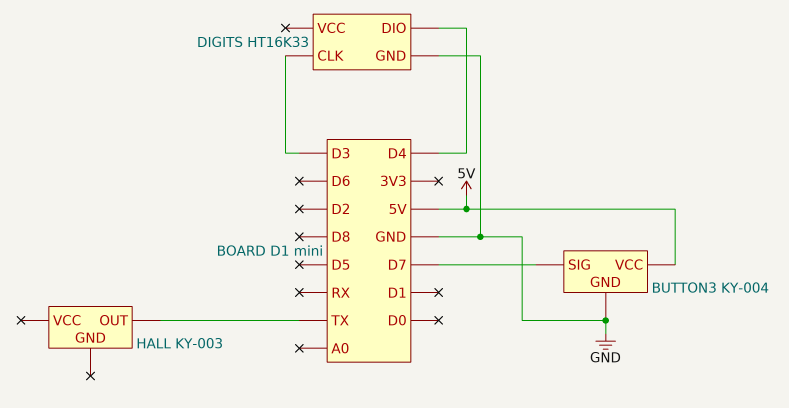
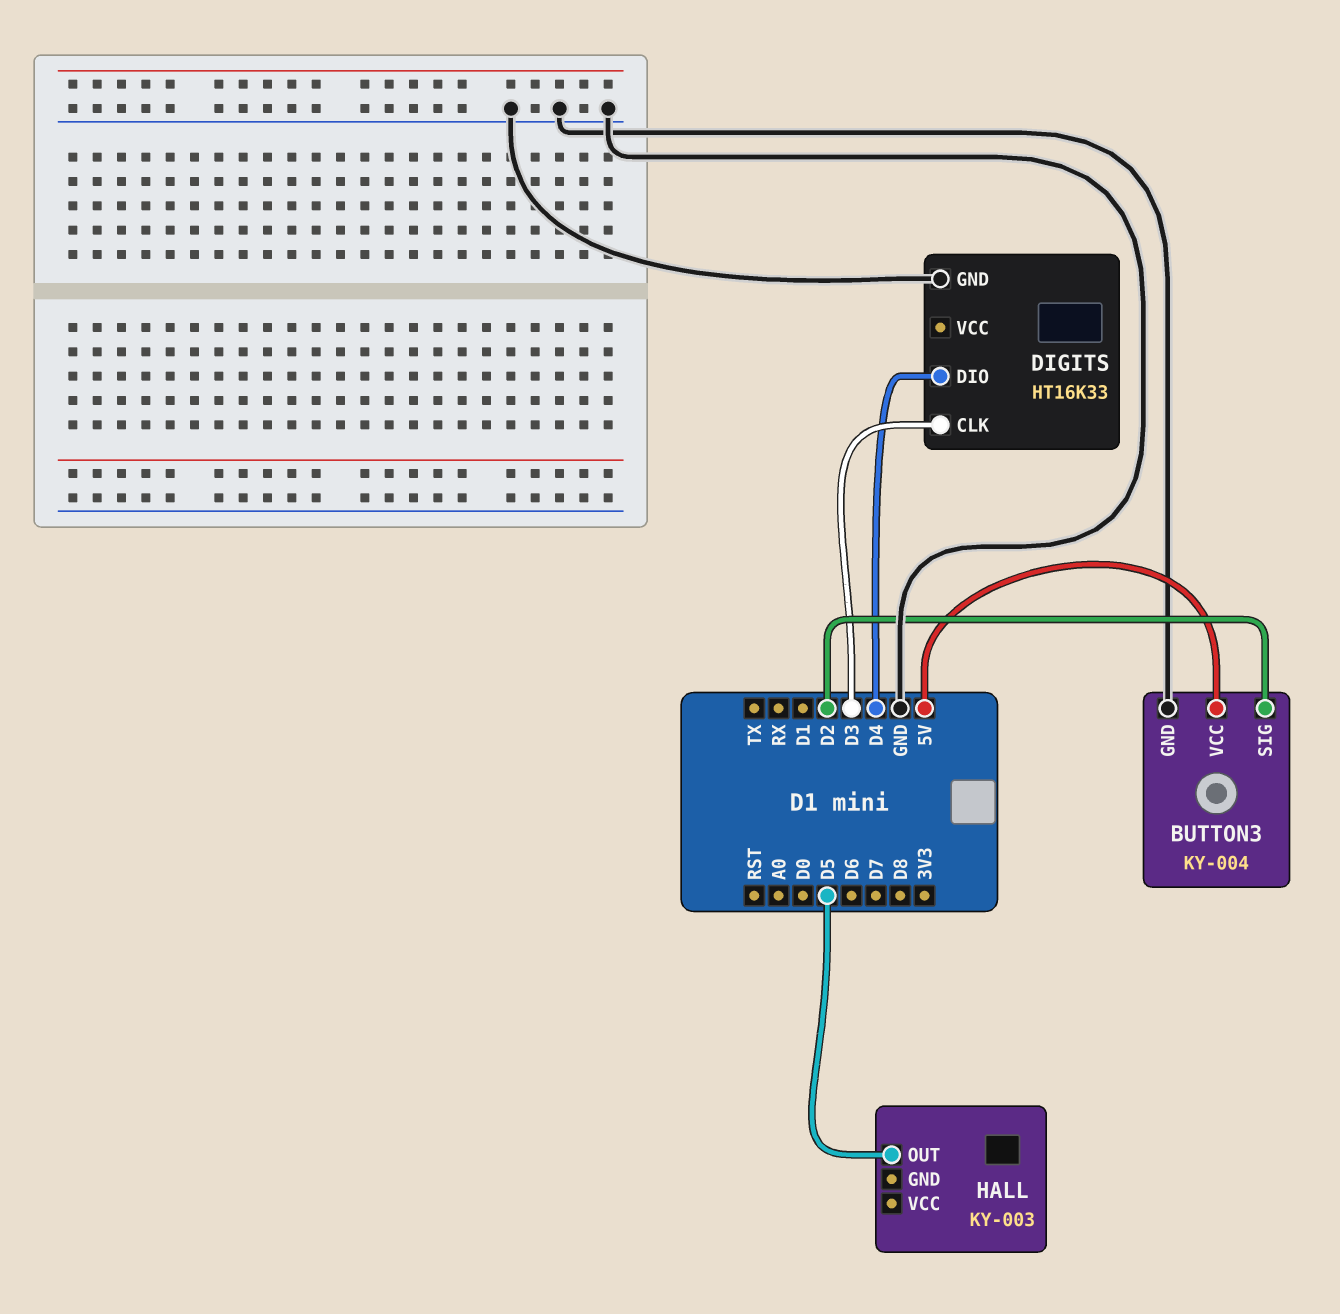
BUTTON3 pin SIG: D7 -> D2
HALL pin OUT: TX -> D5

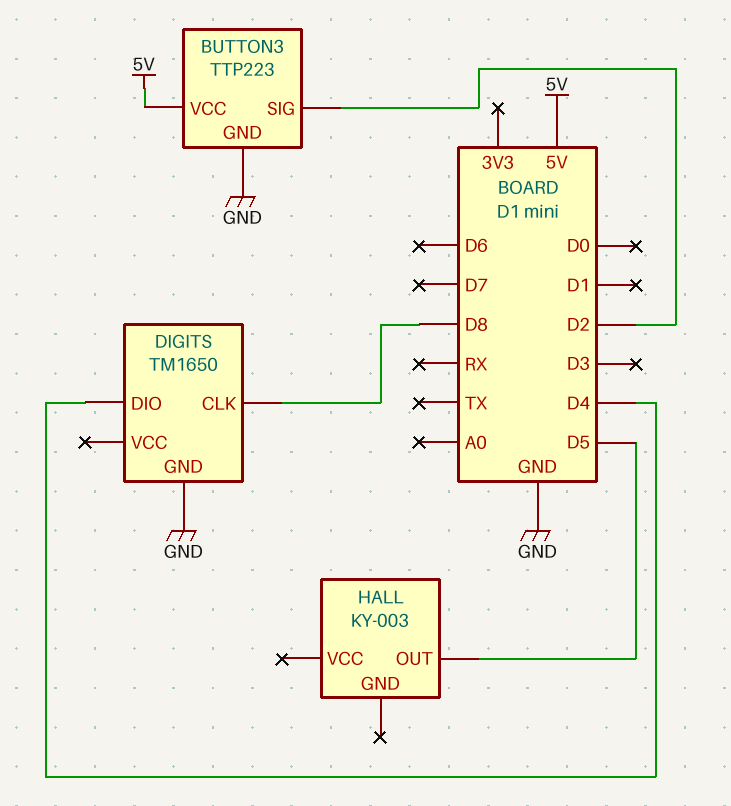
BUTTON3: KY-004 -> TTP223
DIGITS: HT16K33 -> TM1650
DIGITS pin CLK: D3 -> D8

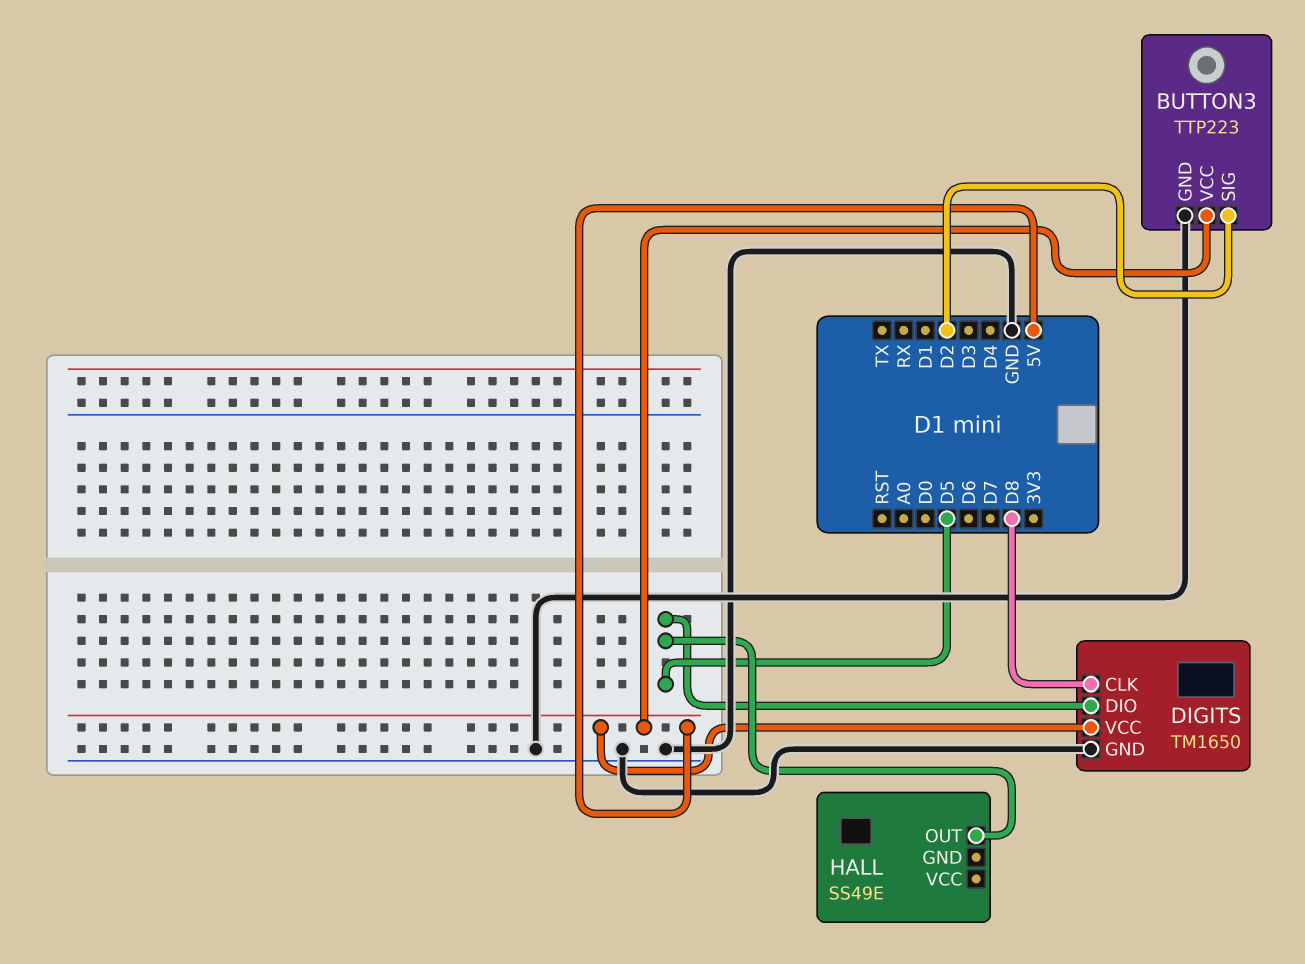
DIGITS pin DIO: D4 -> D5
DIGITS pin VCC: none -> 5V
HALL: KY-003 -> SS49E

